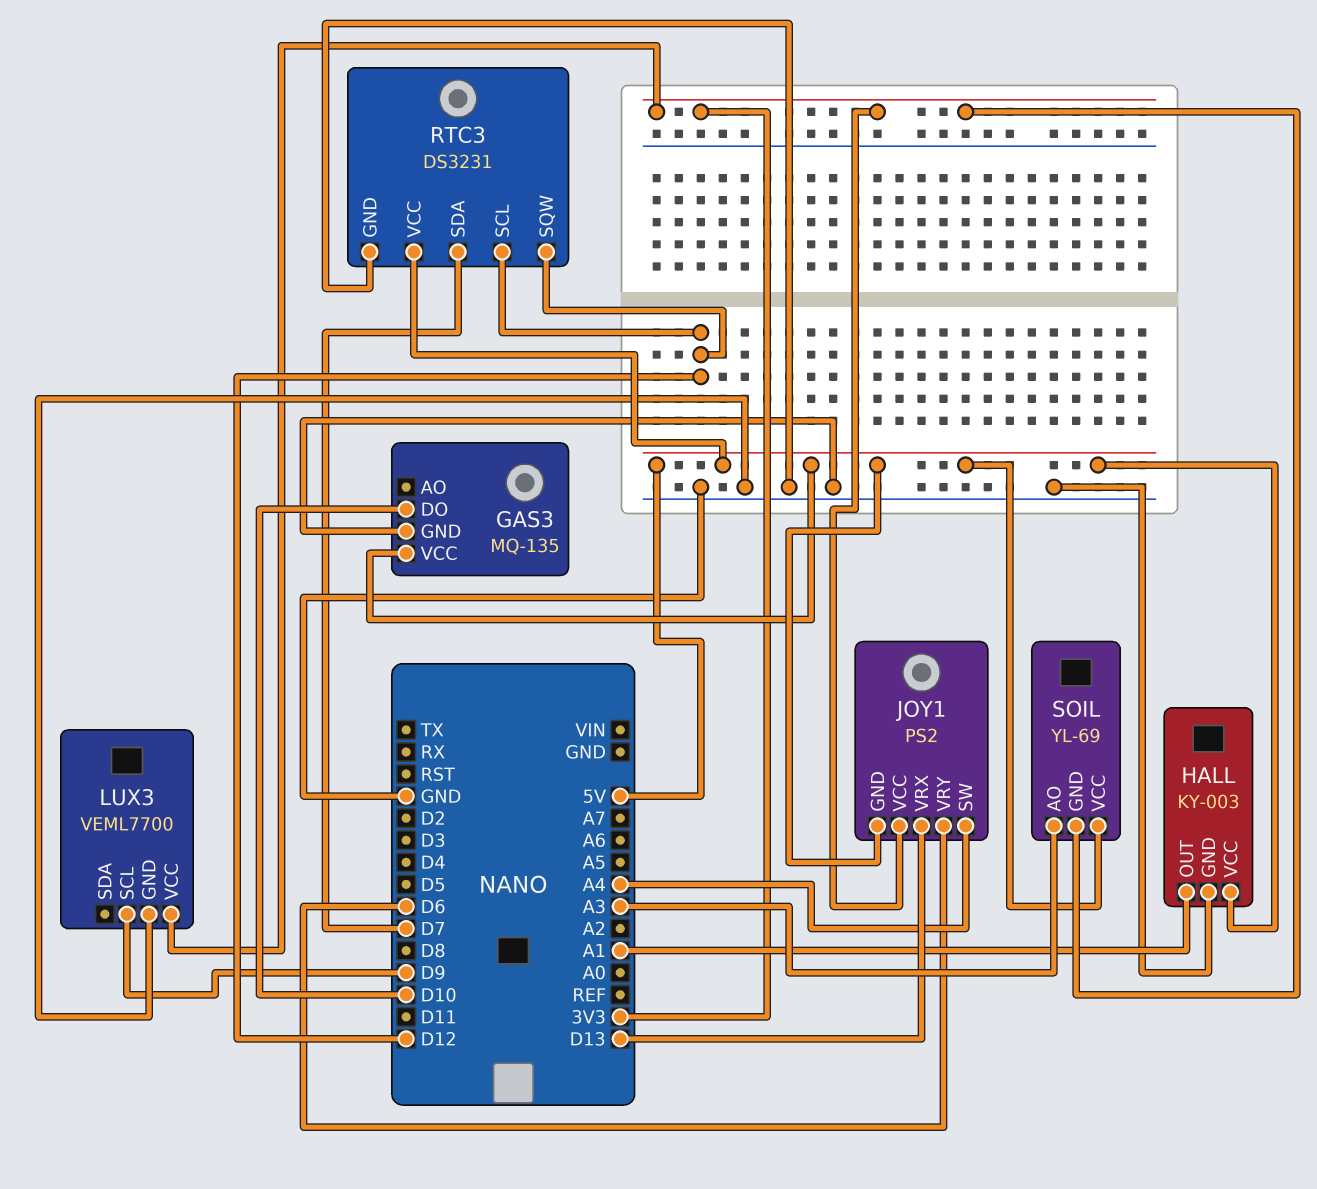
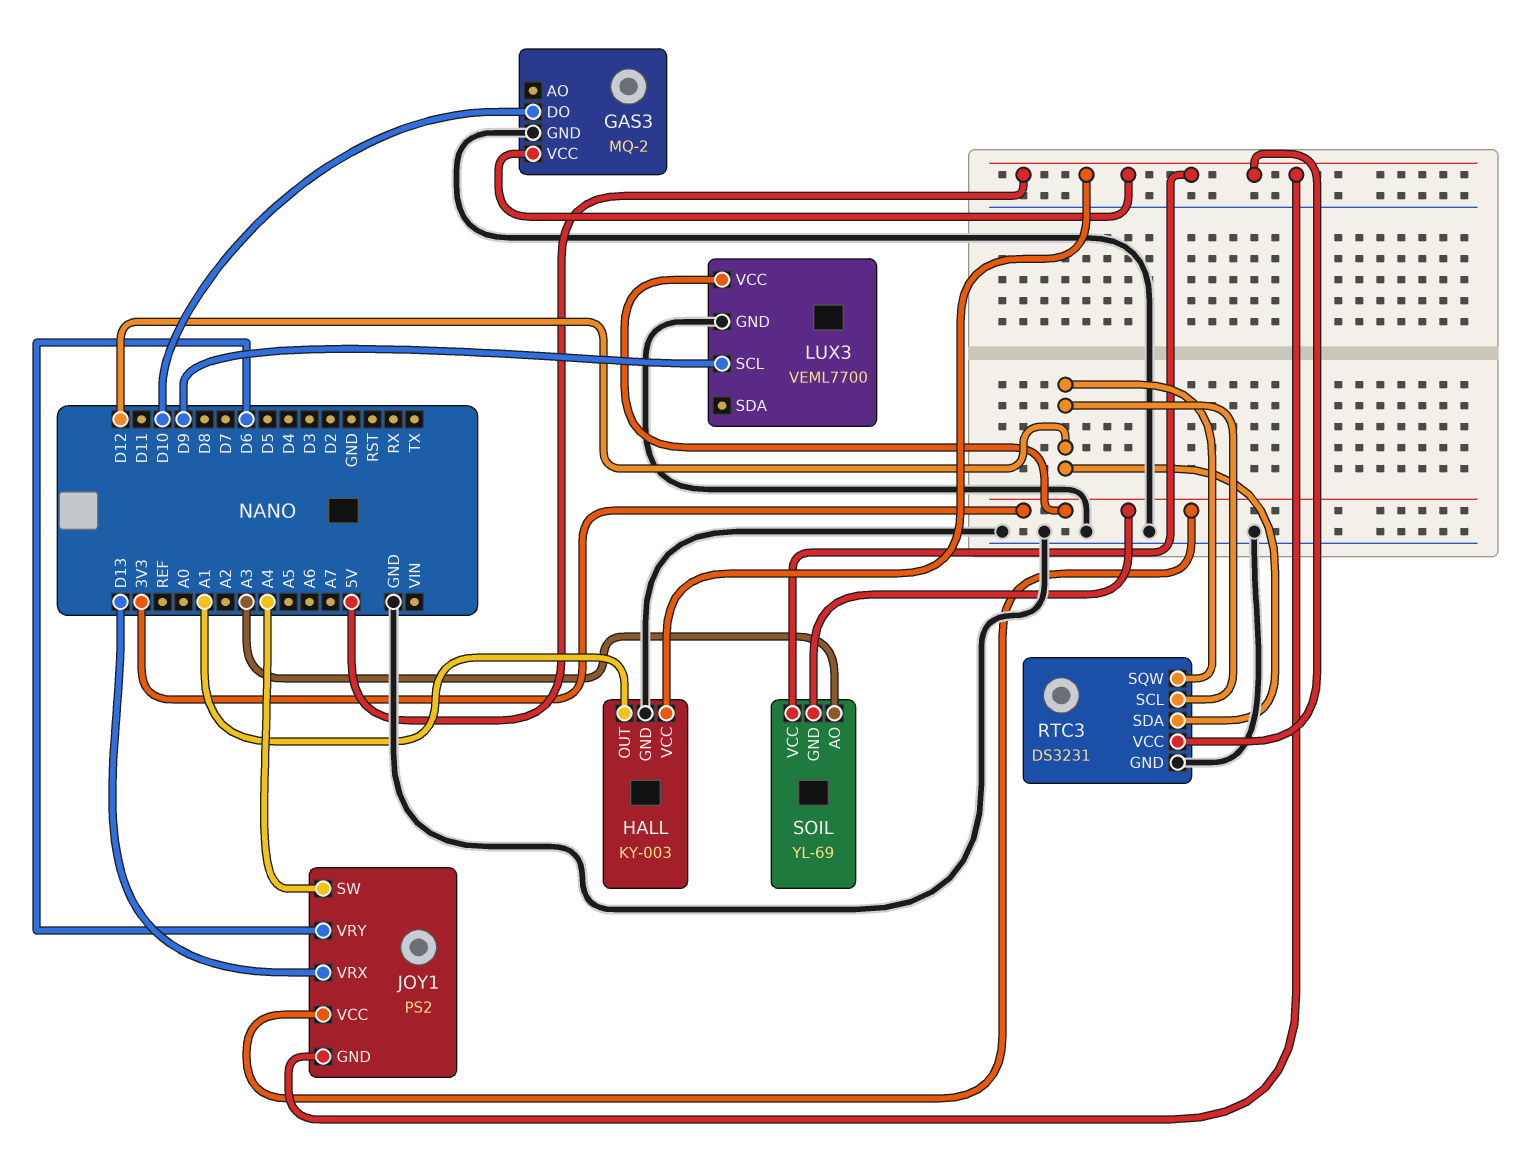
GAS3: MQ-135 -> MQ-2
RTC3 pin SDA: D7 -> D12

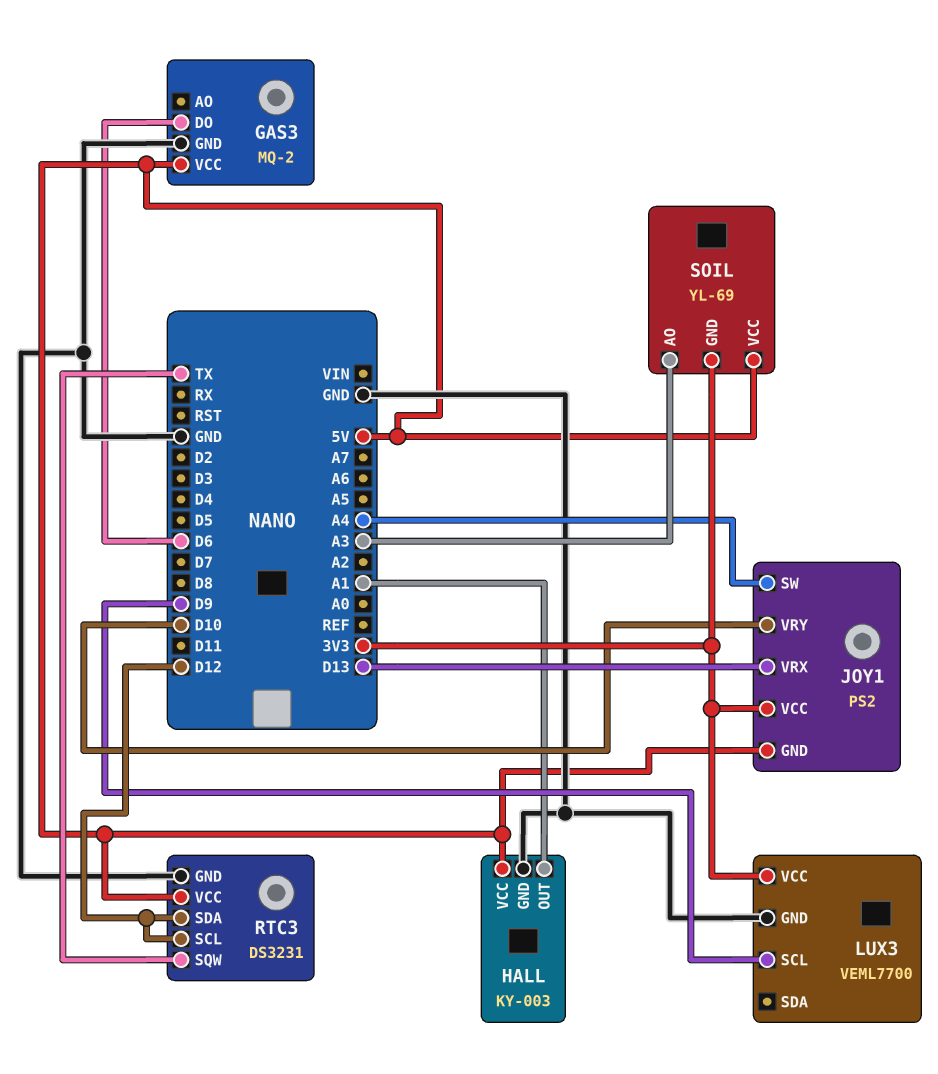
GAS3 pin DO: D10 -> D6
JOY1 pin VRY: D6 -> D10
RTC3 pin SQW: D12 -> TX

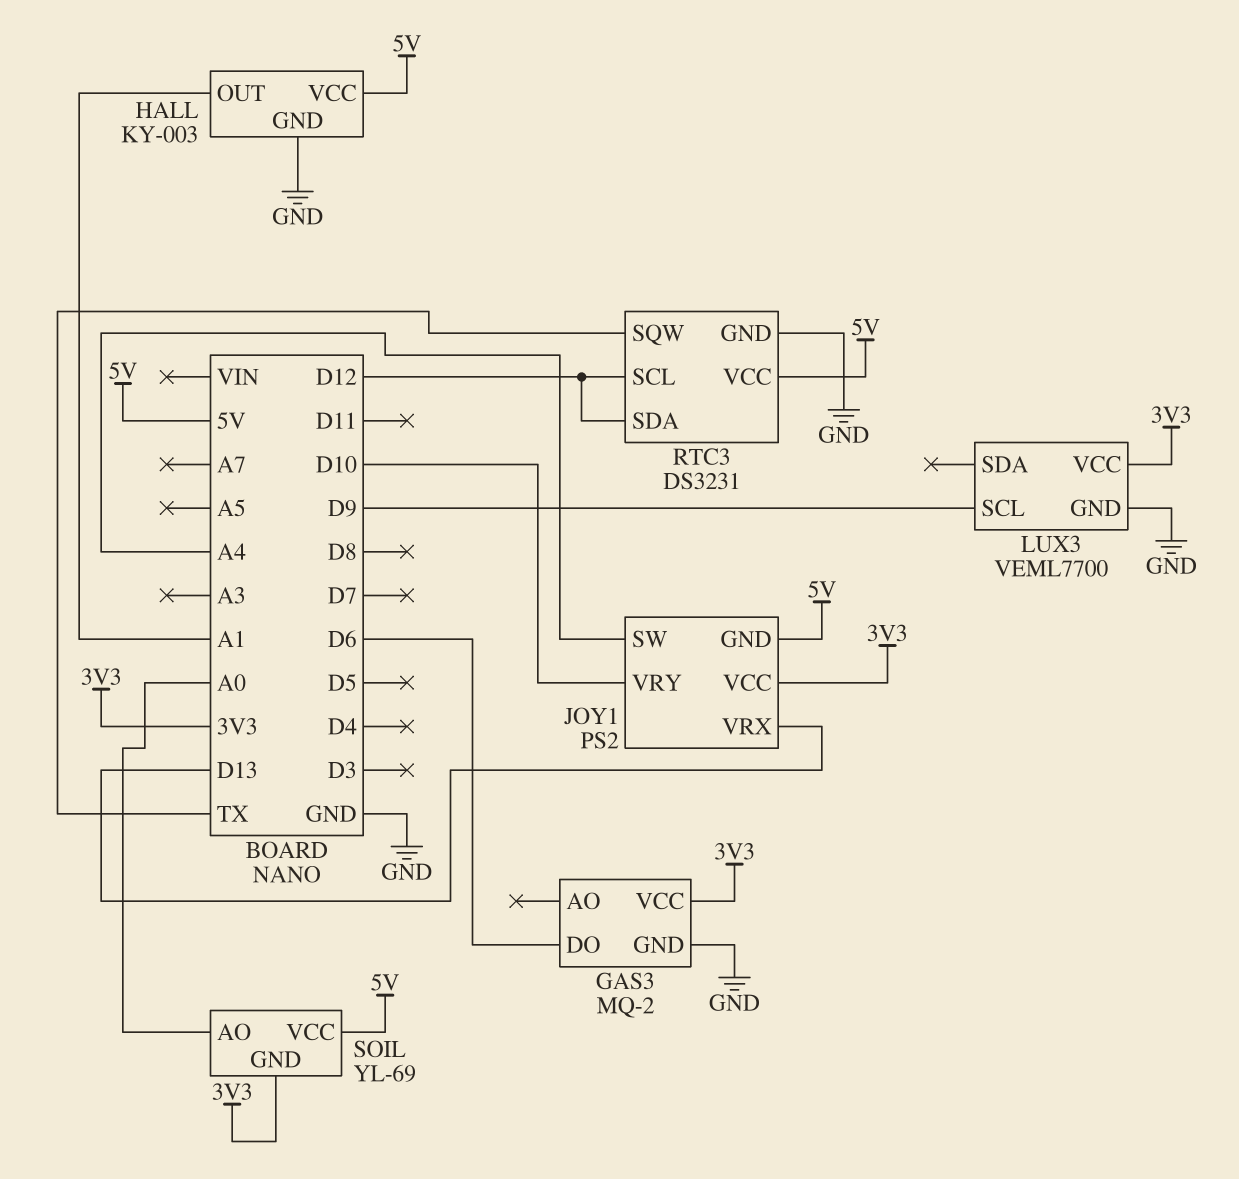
GAS3 pin VCC: 5V -> 3V3
SOIL pin AO: A3 -> A0

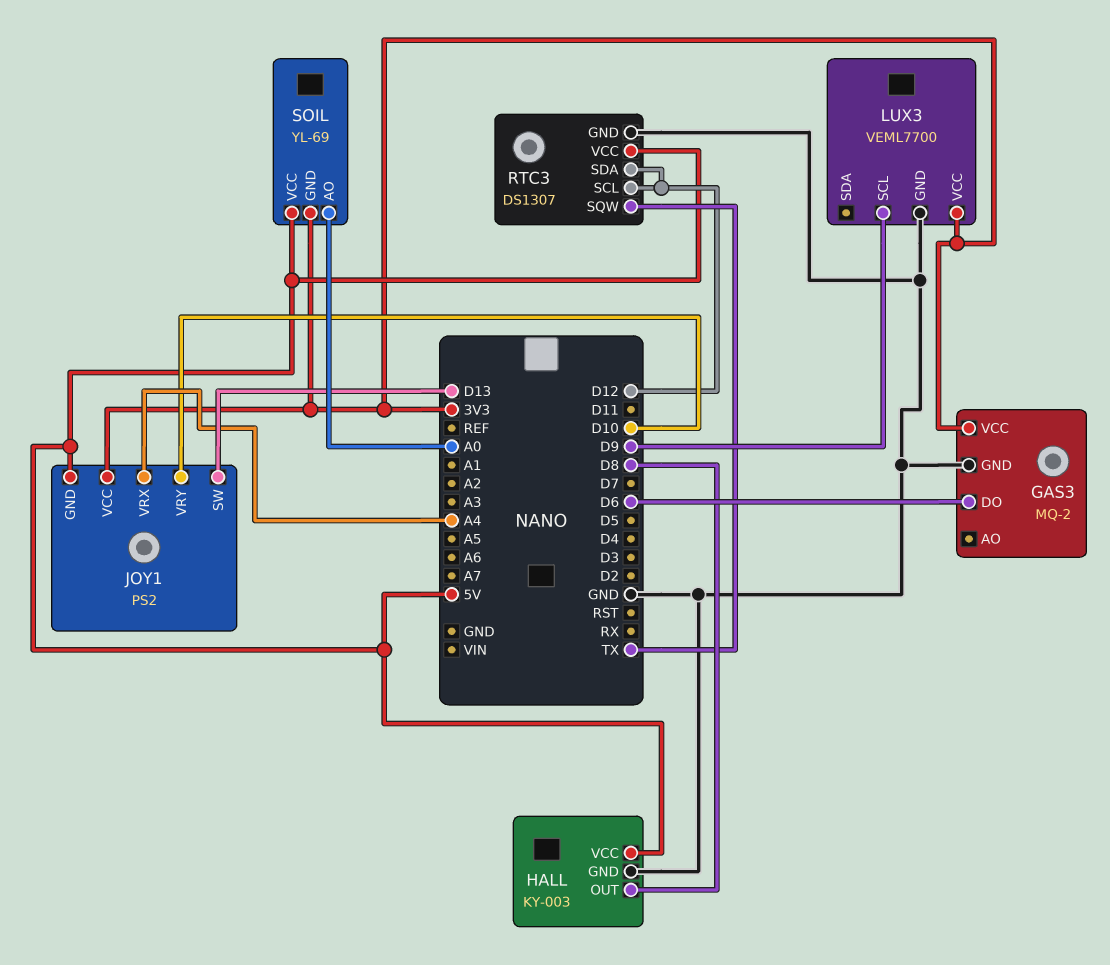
HALL pin OUT: A1 -> D8
JOY1 pin SW: A4 -> D13
JOY1 pin VRX: D13 -> A4
RTC3: DS3231 -> DS1307

